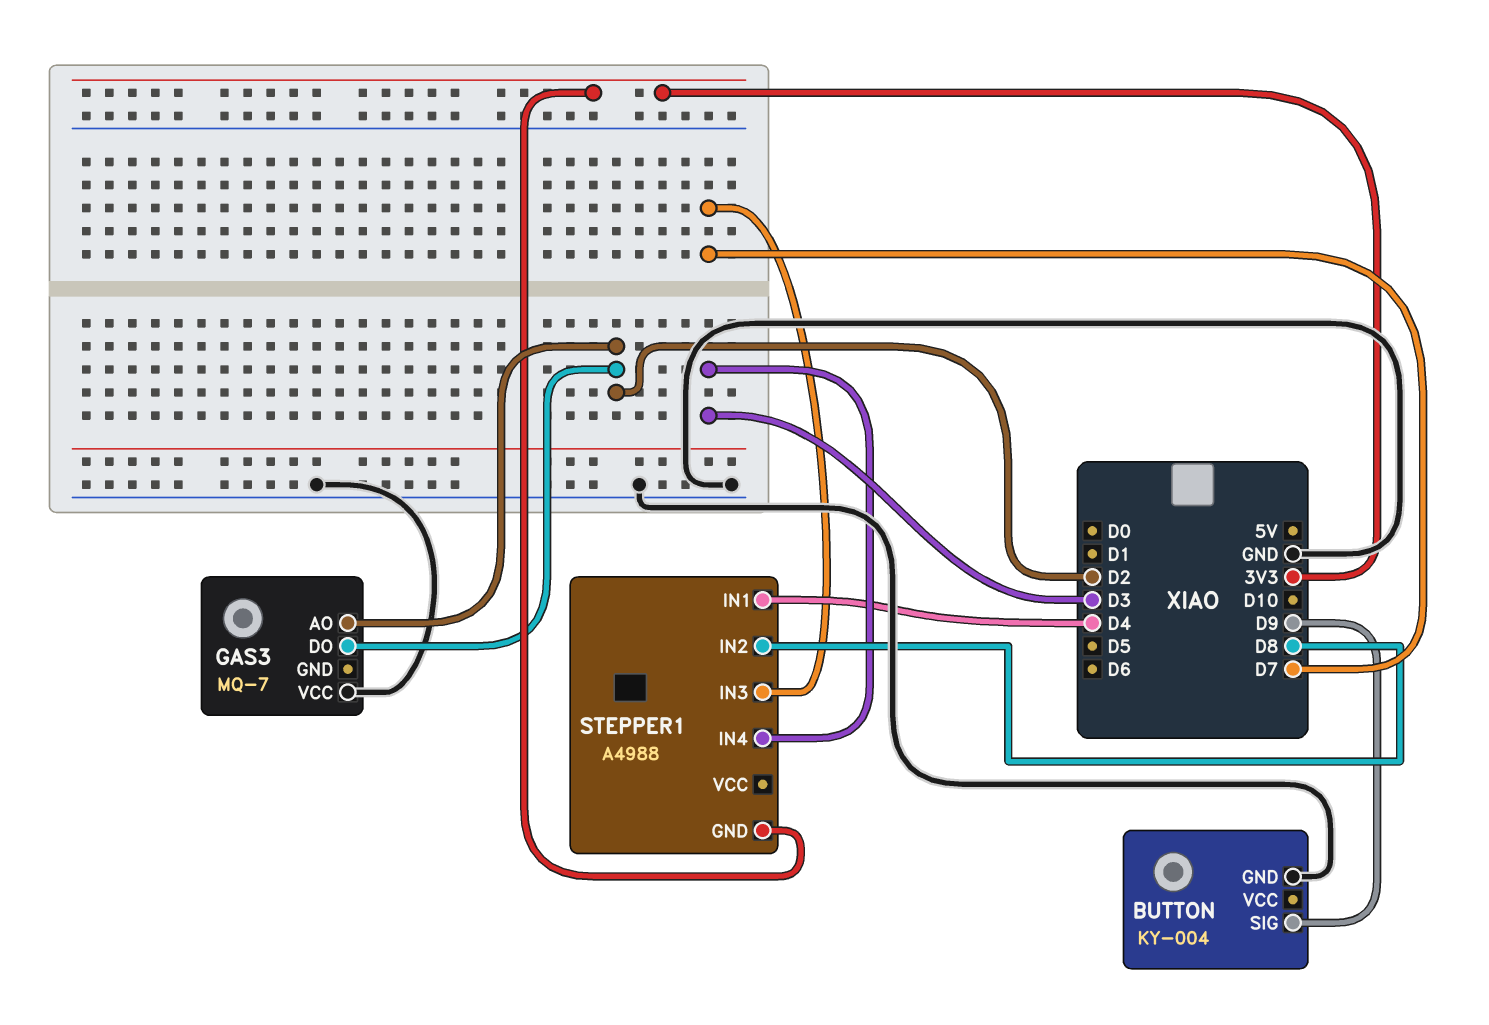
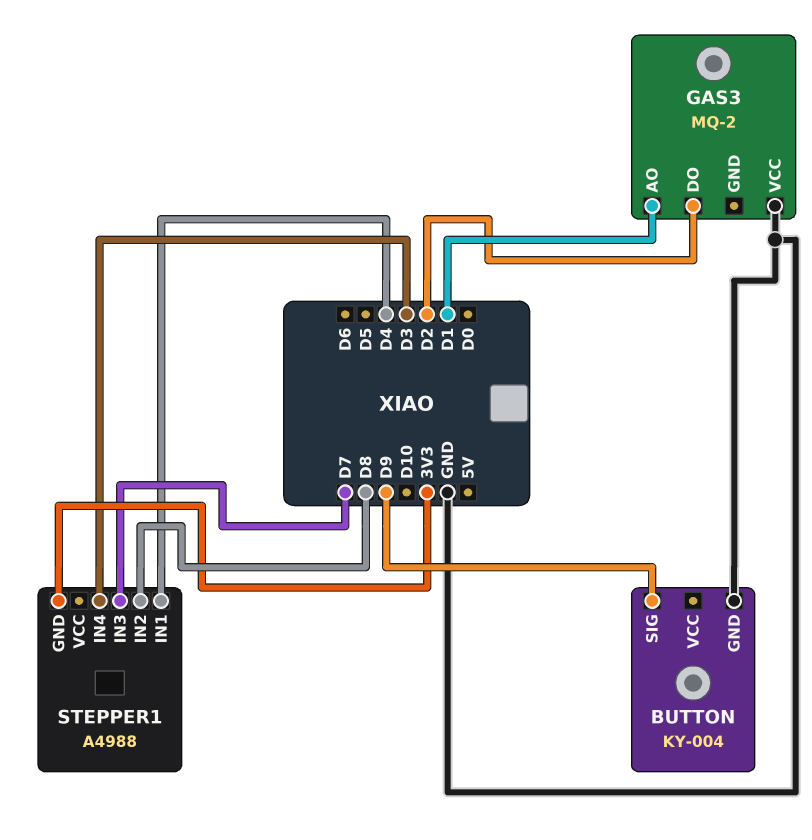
GAS3: MQ-7 -> MQ-2
GAS3 pin AO: D2 -> D1

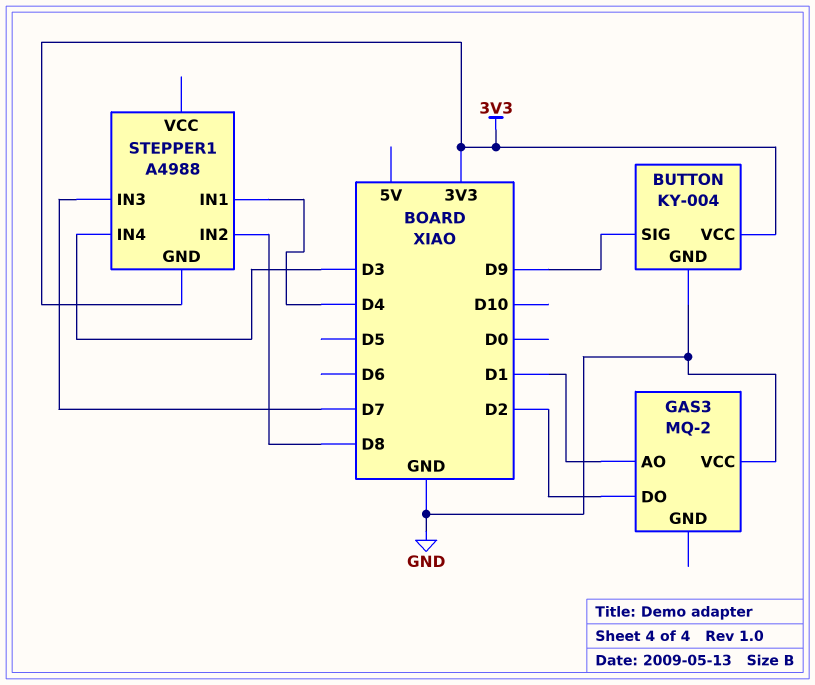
BUTTON pin VCC: none -> 3V3

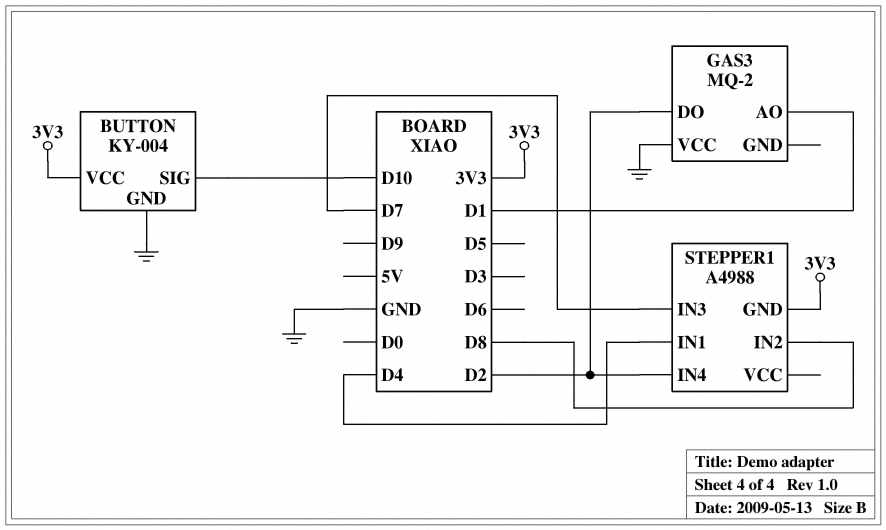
BUTTON pin SIG: D9 -> D10
STEPPER1 pin IN4: D3 -> D2

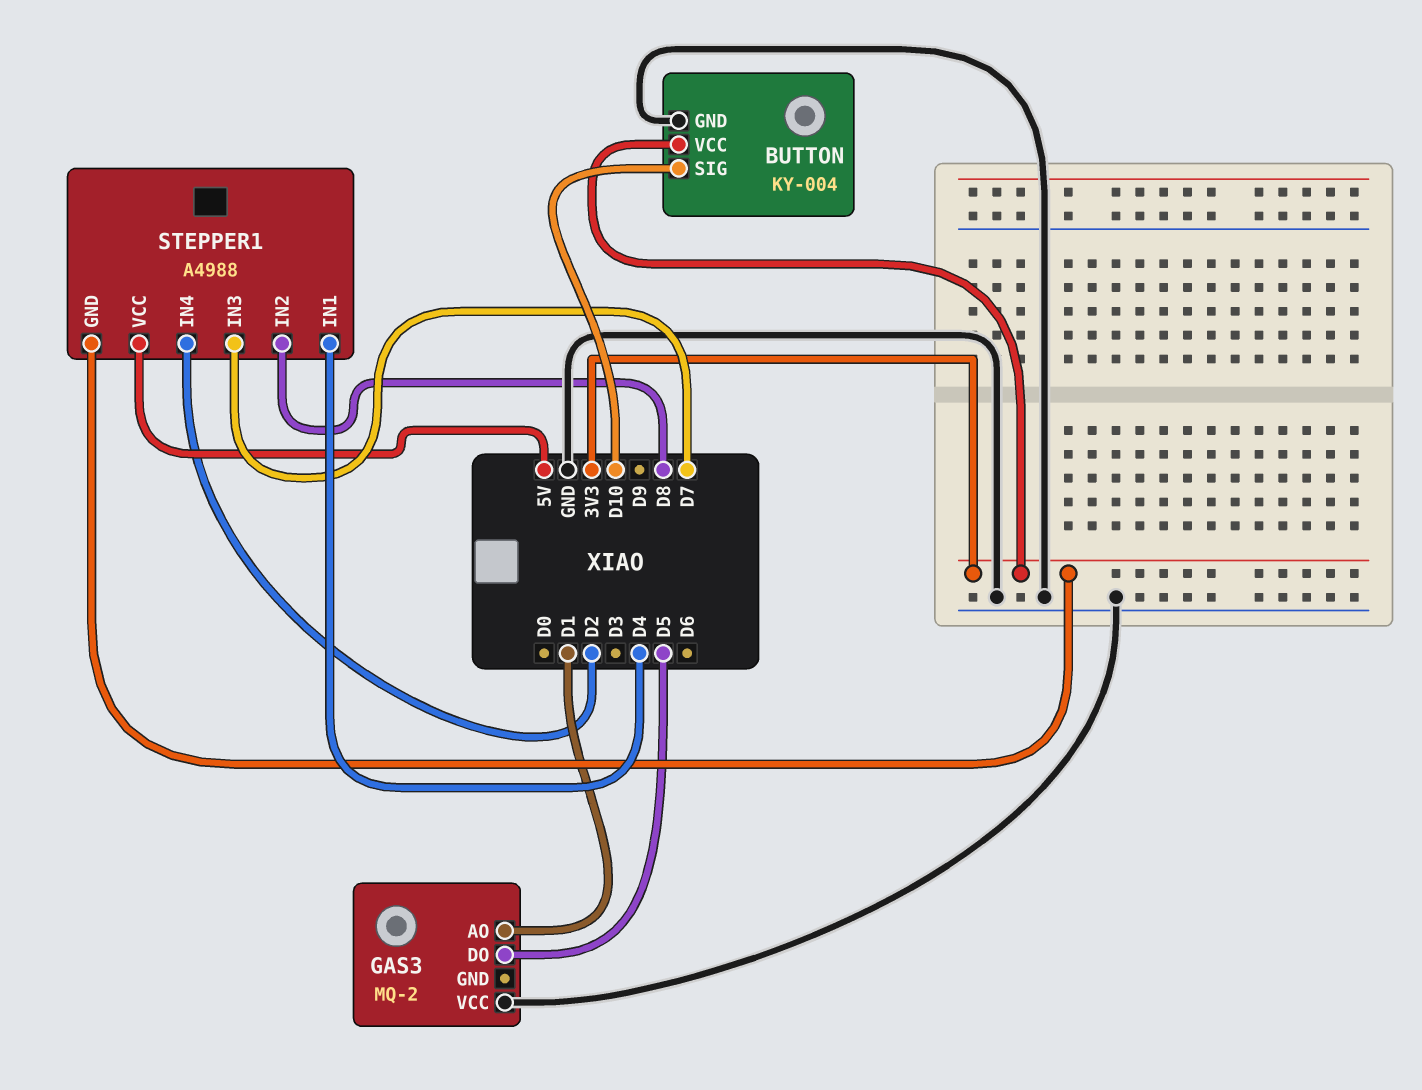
GAS3 pin DO: D2 -> D5
STEPPER1 pin VCC: none -> 5V

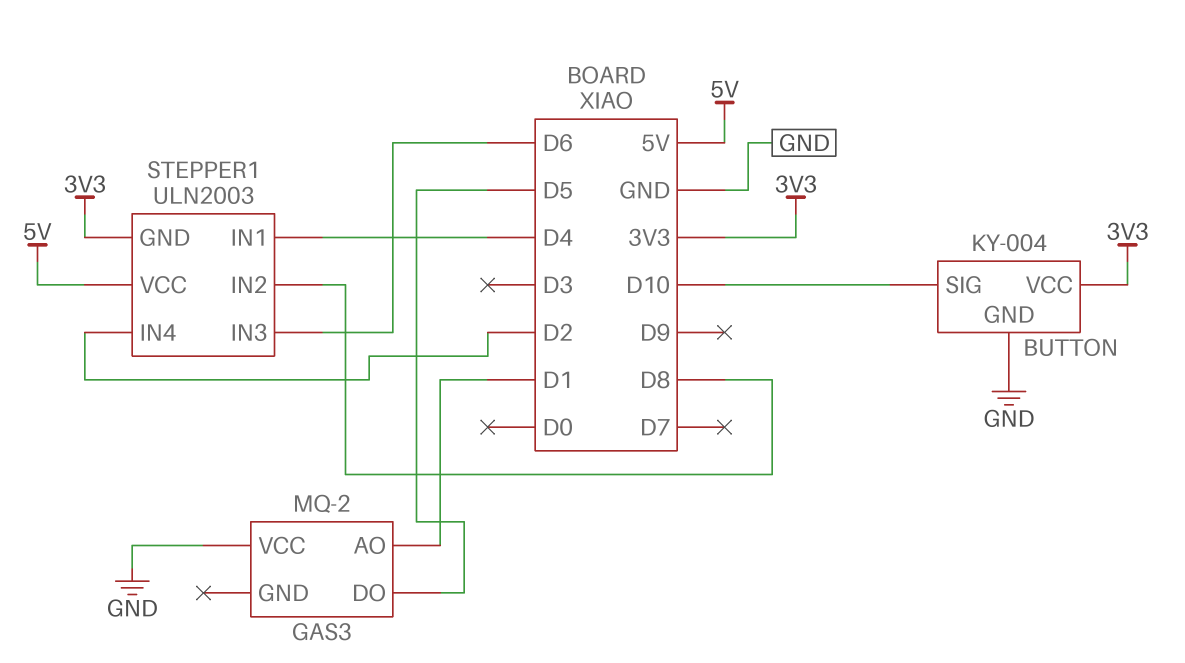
STEPPER1: A4988 -> ULN2003
STEPPER1 pin IN3: D7 -> D6

